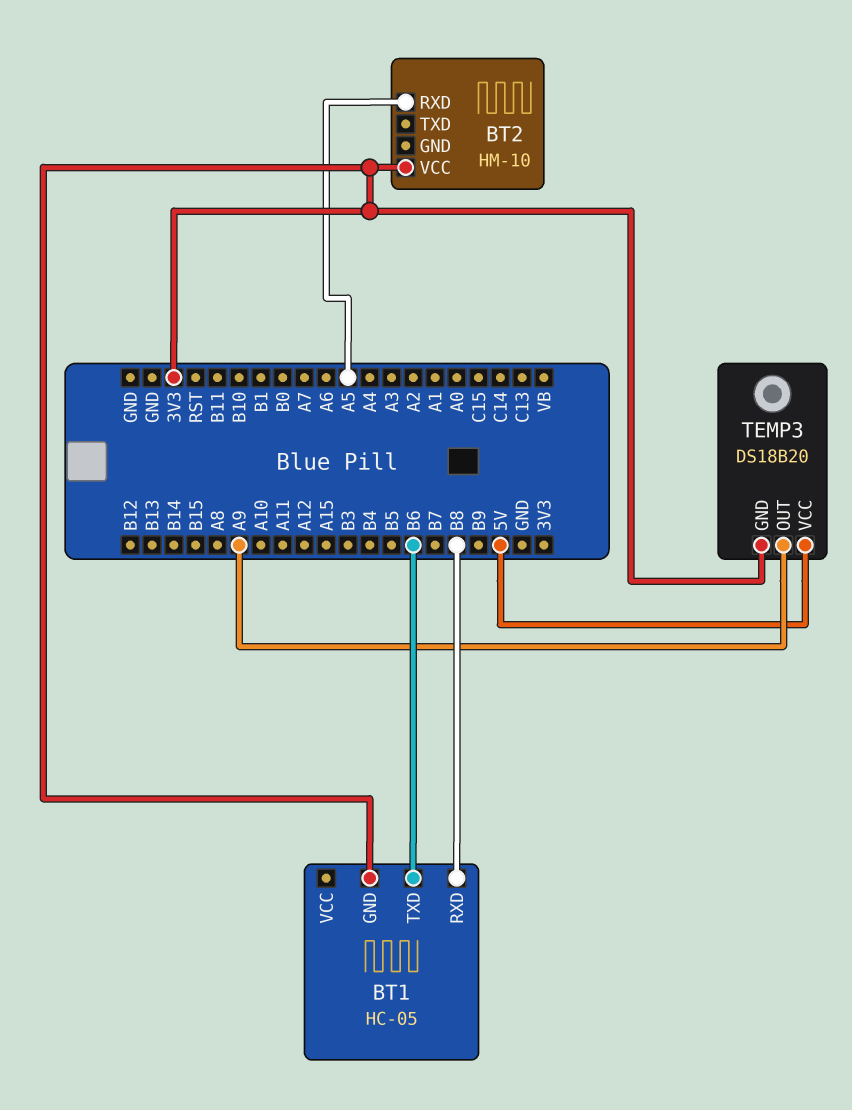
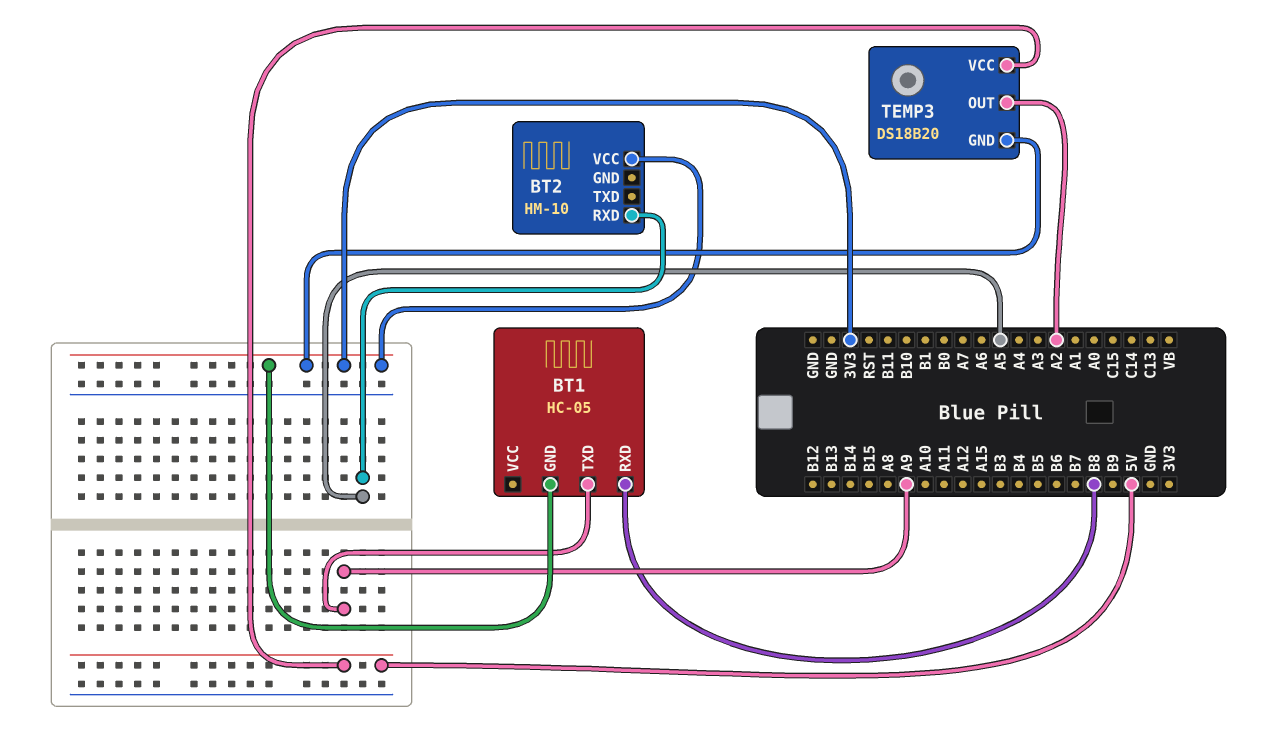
BT1 pin TXD: B6 -> A9
TEMP3 pin OUT: A9 -> A2

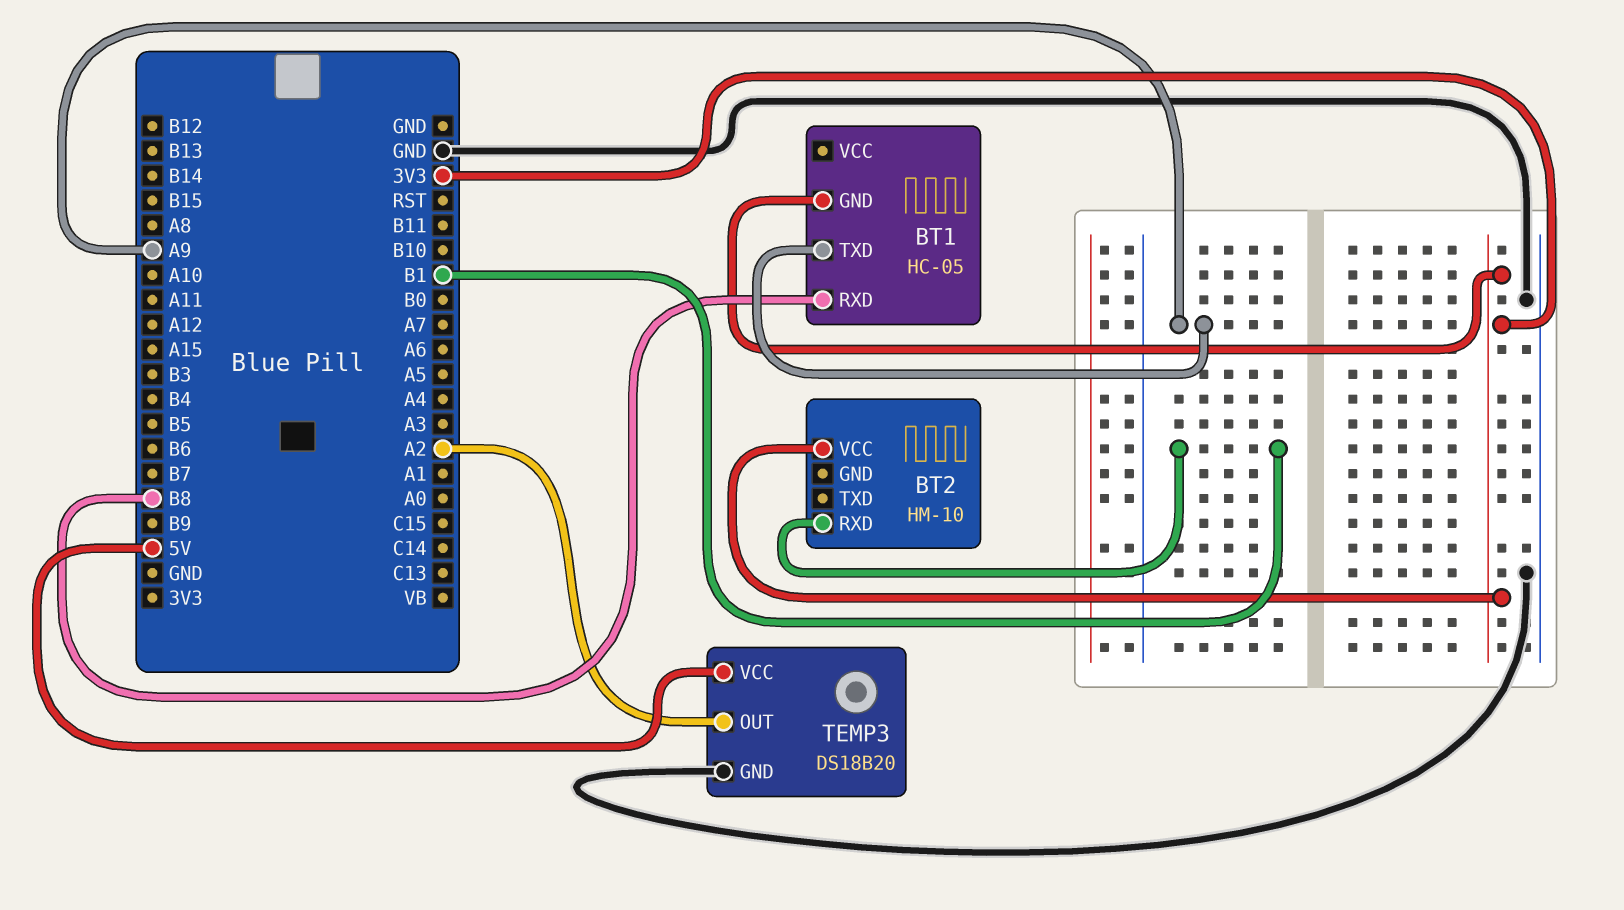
BT2 pin RXD: A5 -> B1
TEMP3 pin GND: 3V3 -> GND

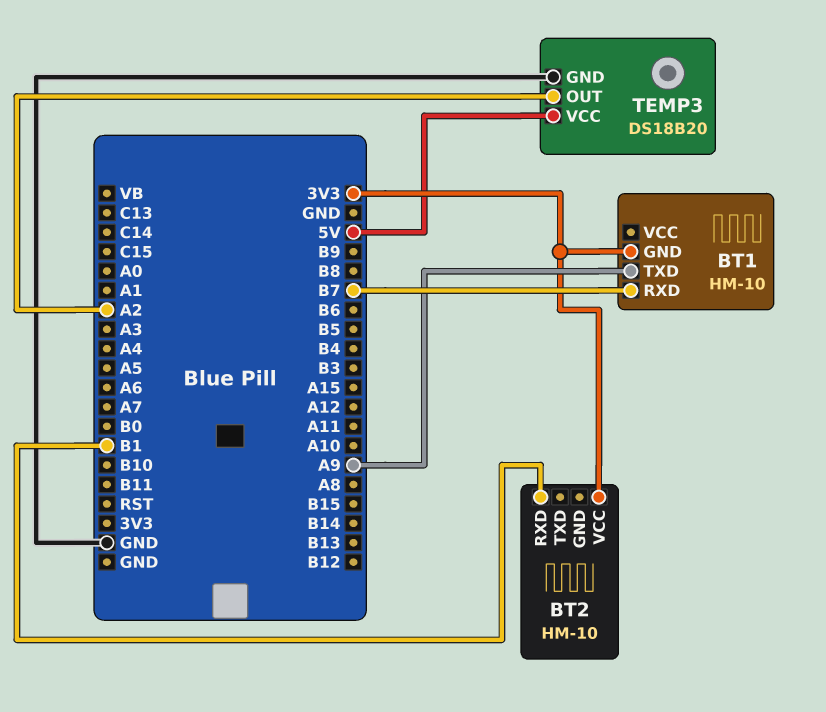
BT1: HC-05 -> HM-10
BT1 pin RXD: B8 -> B7

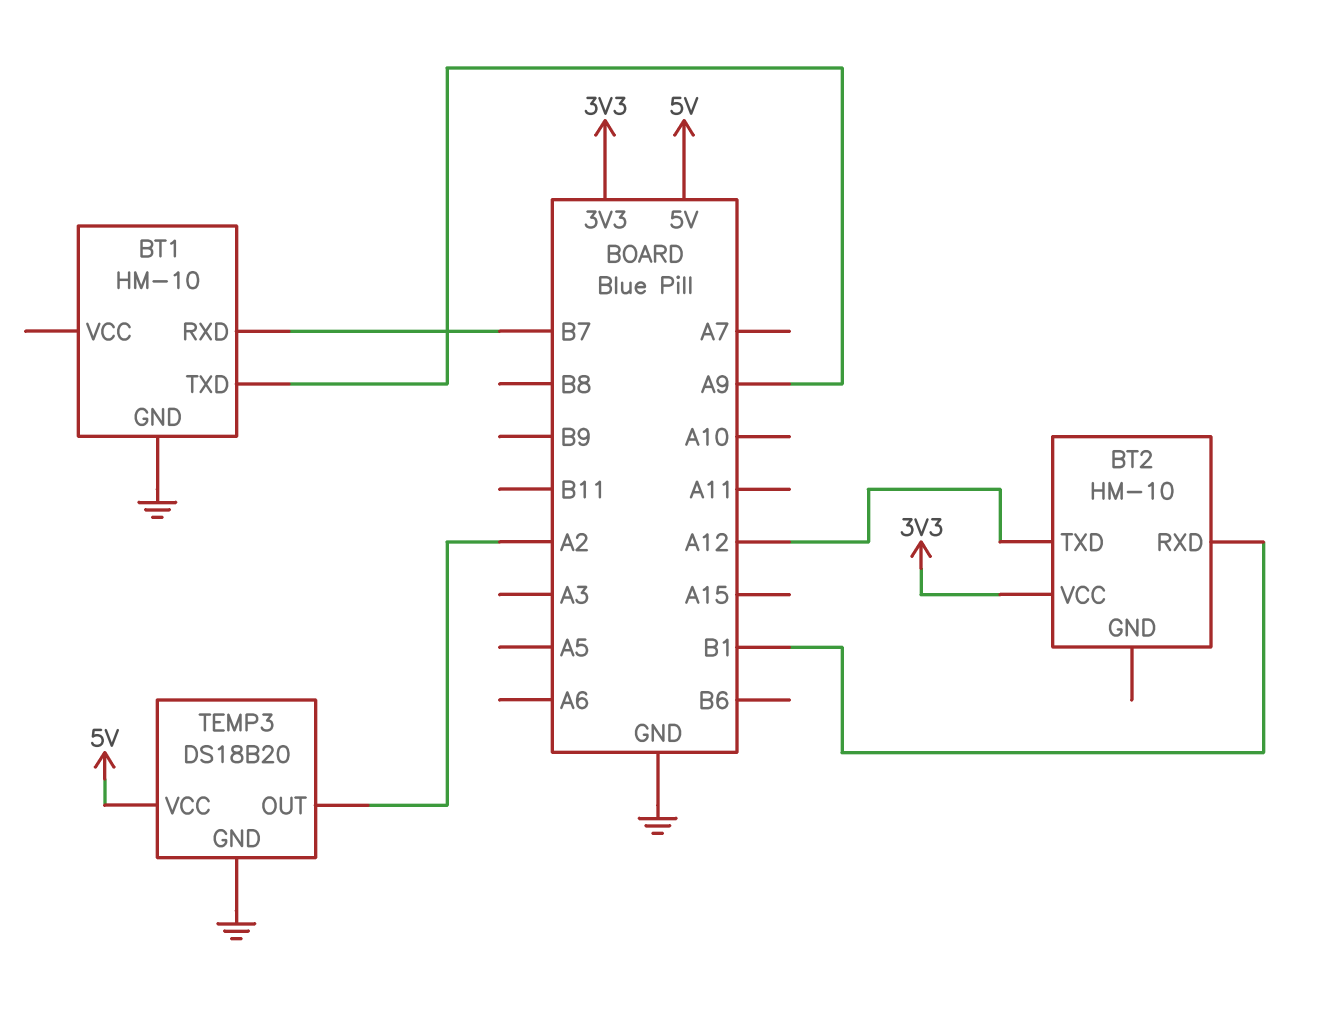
BT1 pin GND: 3V3 -> GND
BT2 pin TXD: none -> A12

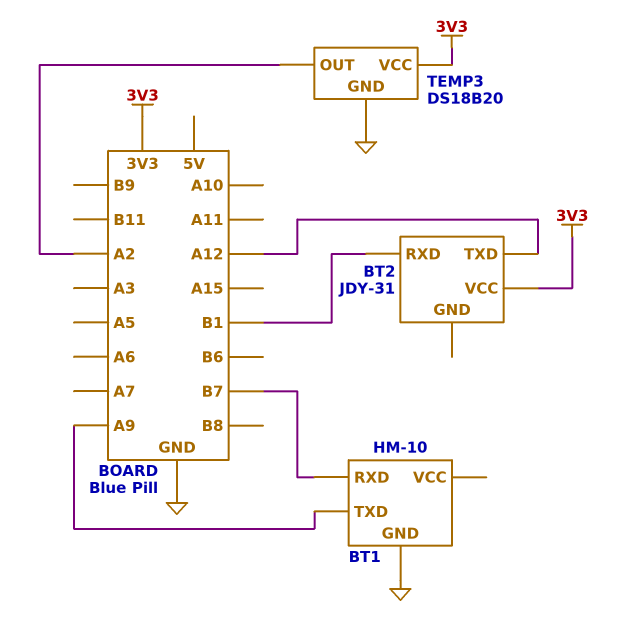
BT2: HM-10 -> JDY-31
TEMP3 pin VCC: 5V -> 3V3

